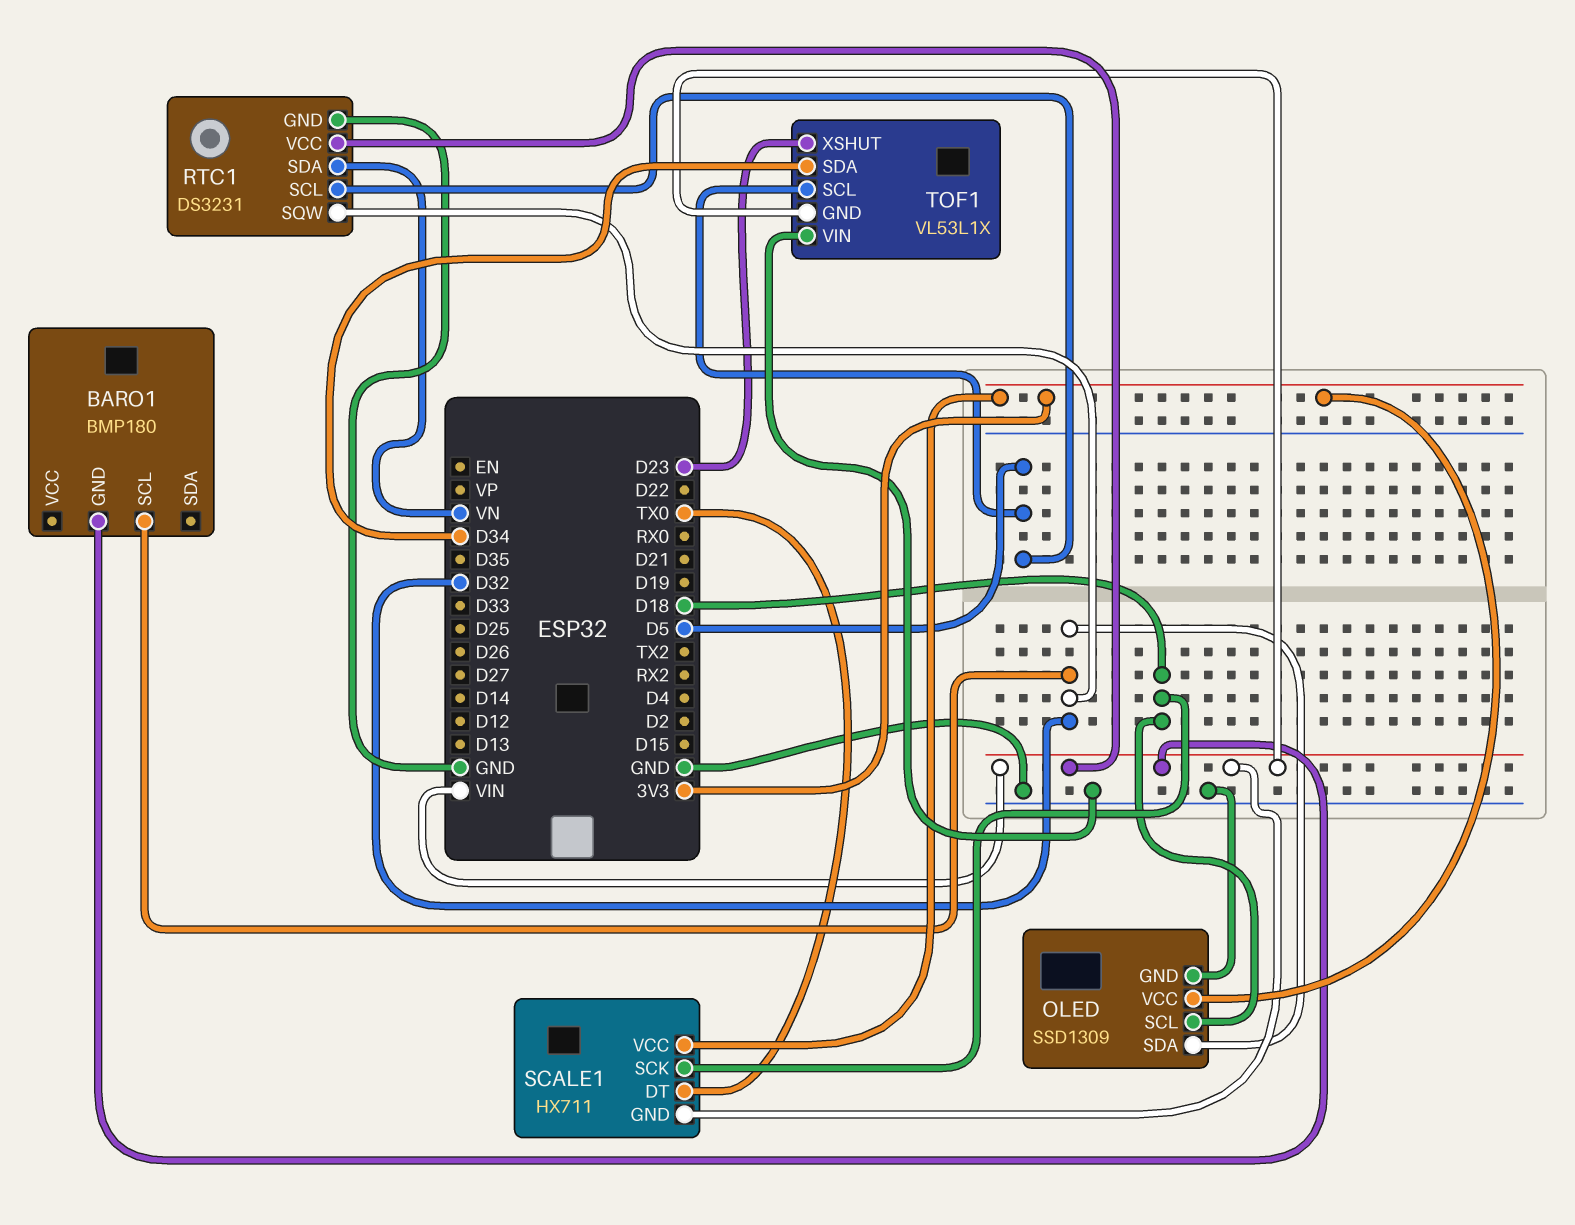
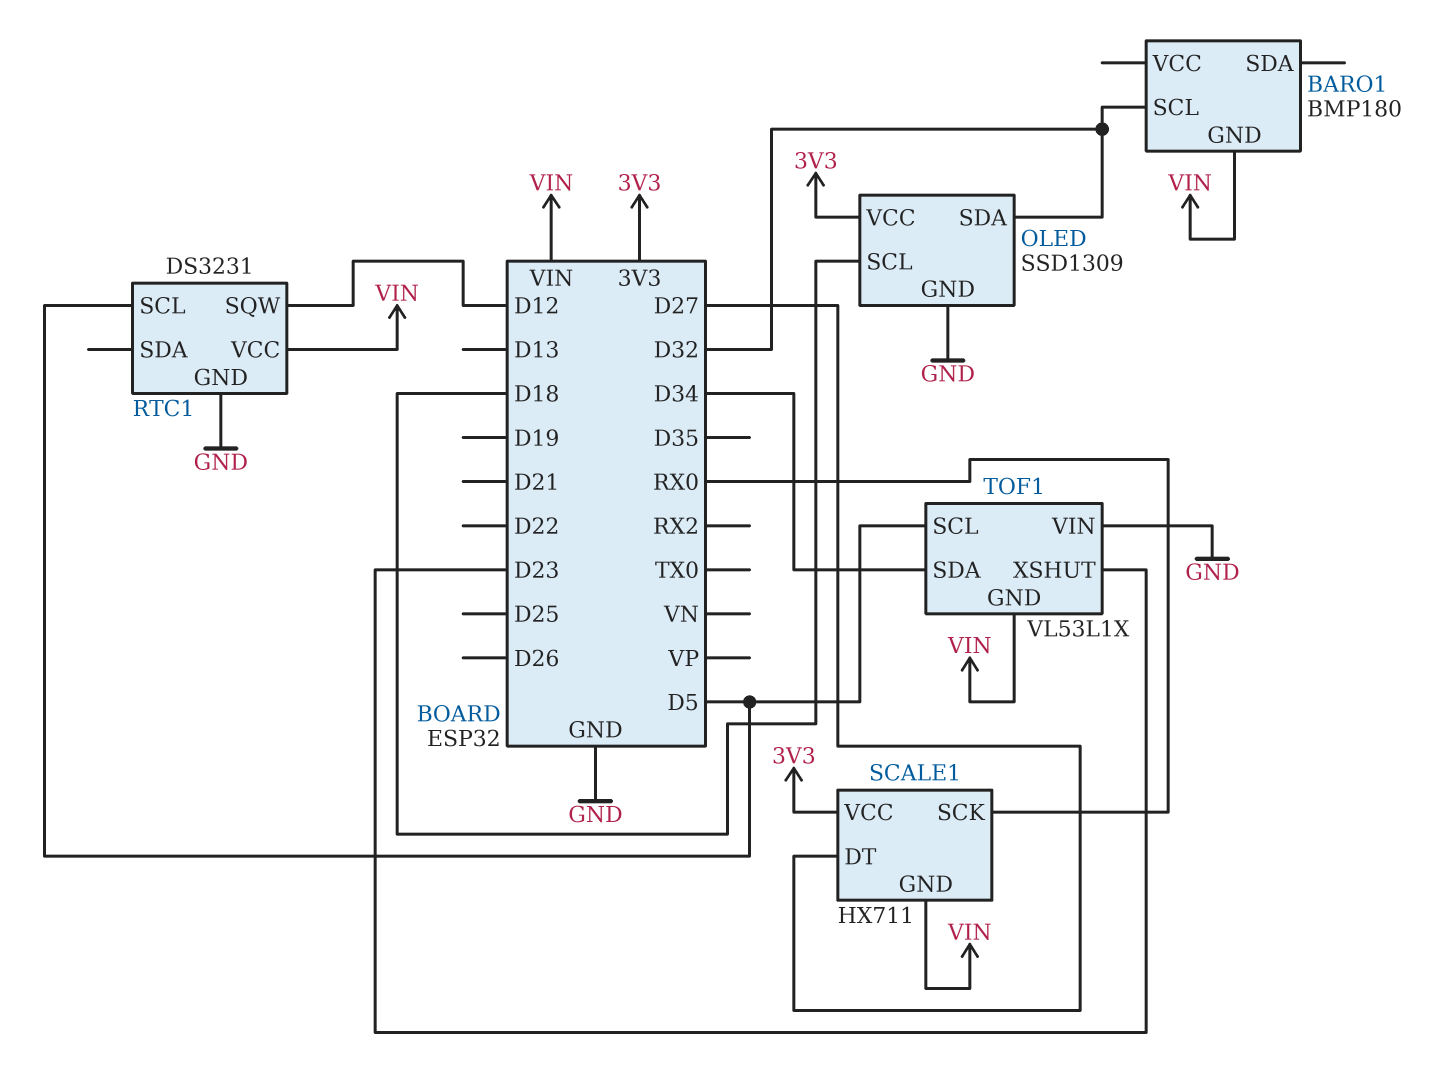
RTC1 pin SDA: VN -> none
RTC1 pin SQW: D32 -> D12
SCALE1 pin DT: TX0 -> D27
SCALE1 pin SCK: D18 -> RX0

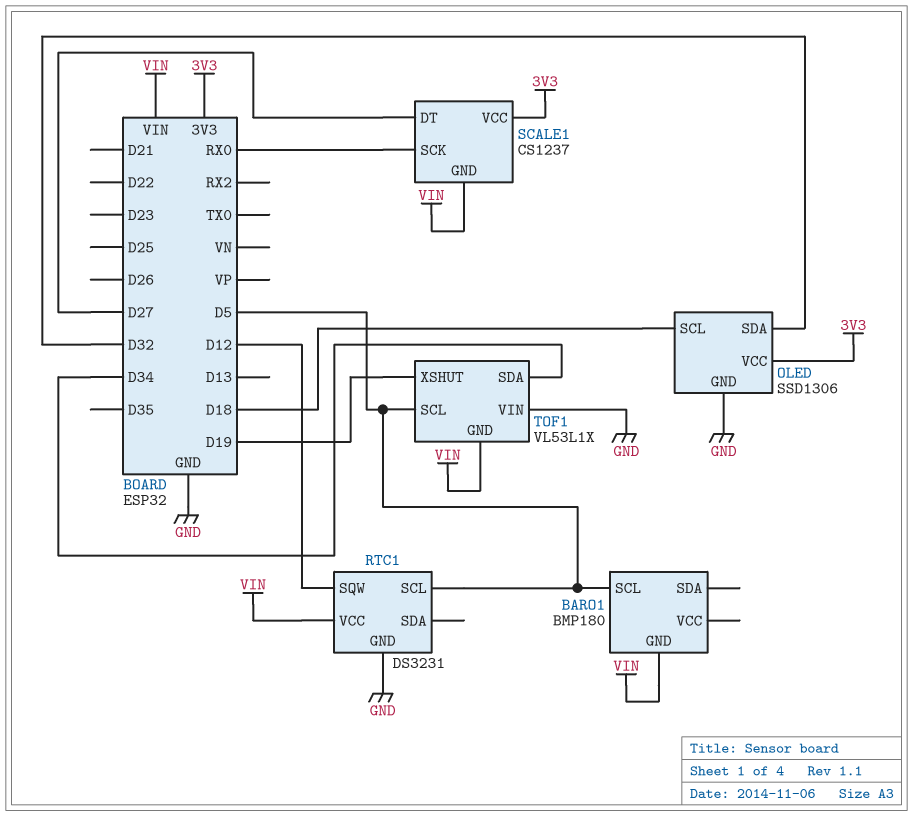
BARO1 pin SCL: D32 -> D5
OLED: SSD1309 -> SSD1306
SCALE1: HX711 -> CS1237
TOF1 pin XSHUT: D23 -> D19

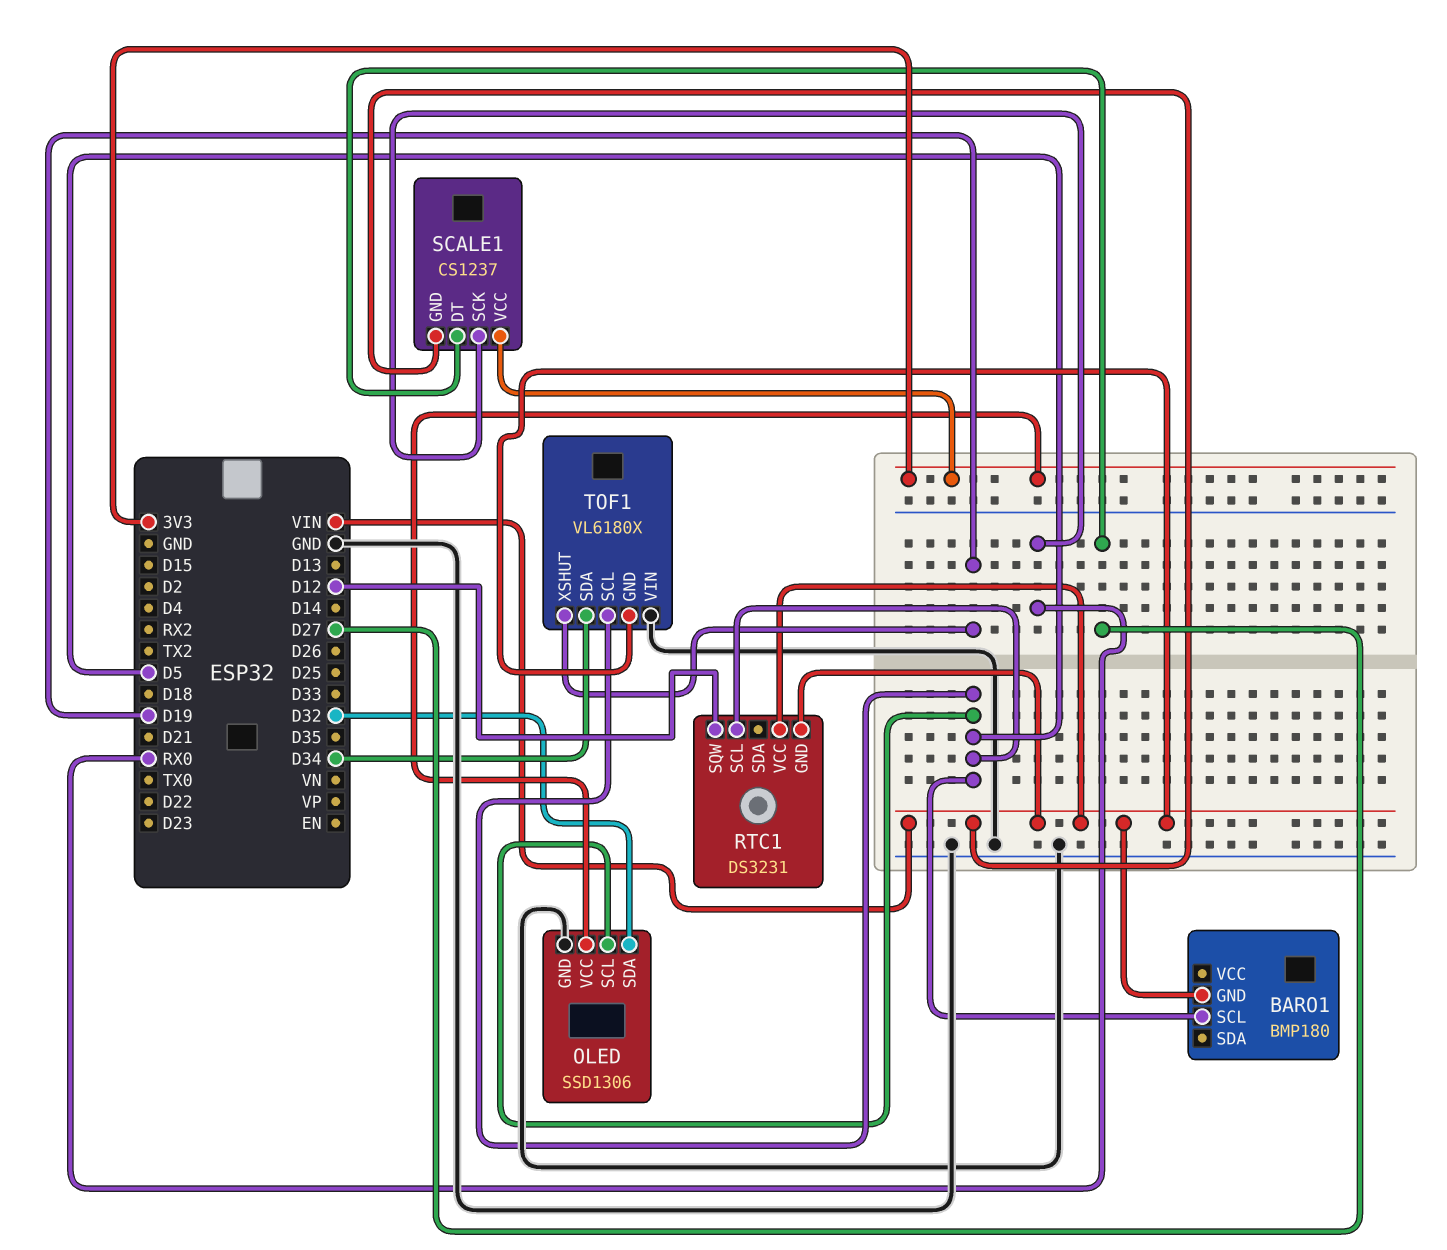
OLED pin SCL: D18 -> D5
RTC1 pin GND: GND -> VIN
TOF1: VL53L1X -> VL6180X

